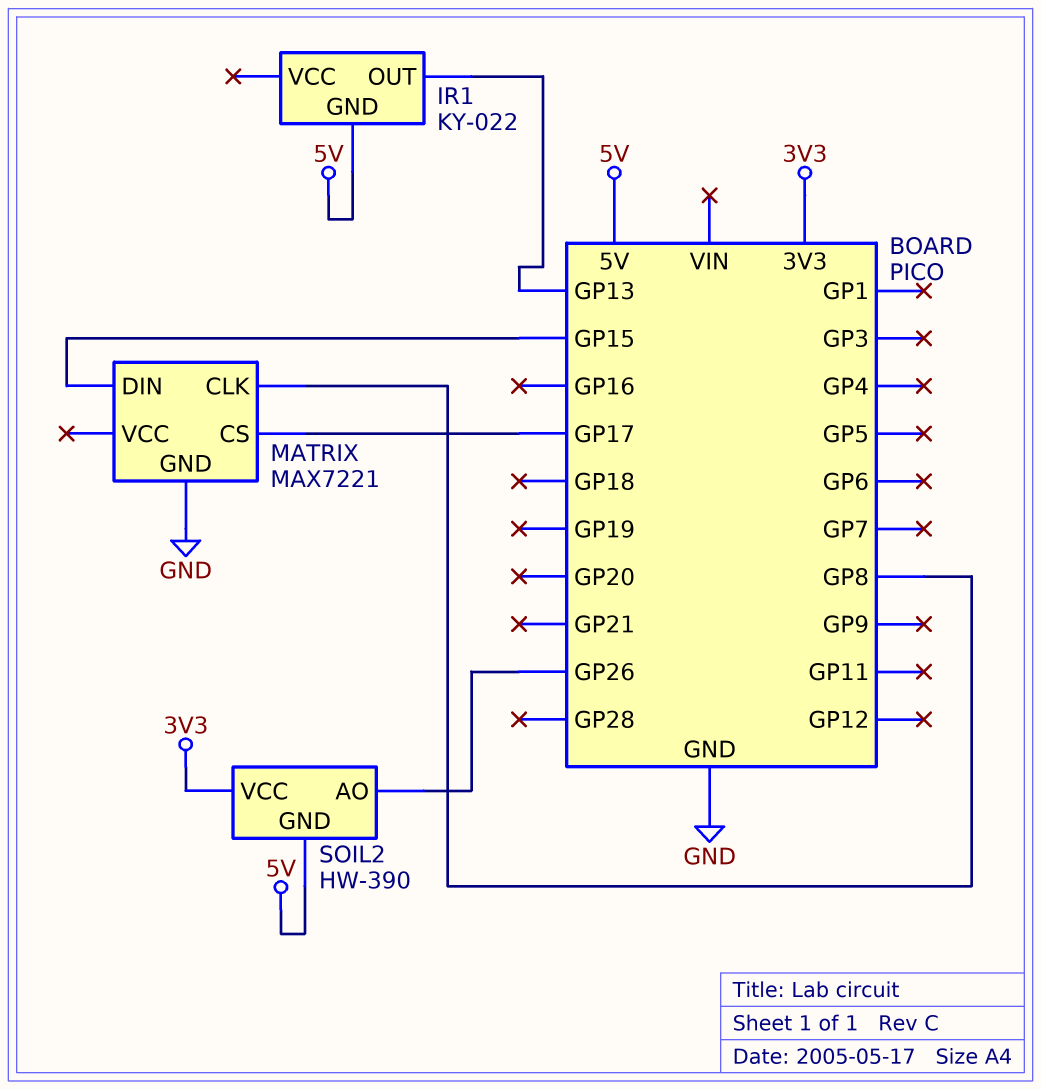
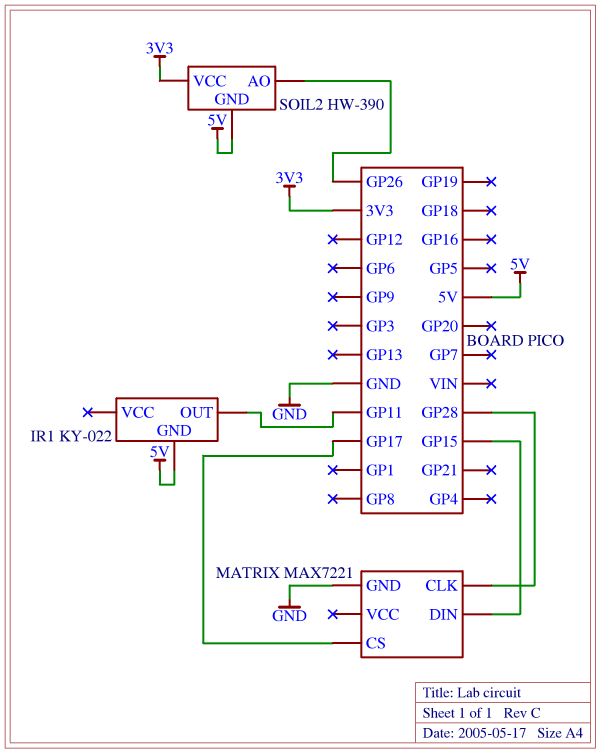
IR1 pin OUT: GP13 -> GP11
MATRIX pin CLK: GP8 -> GP28

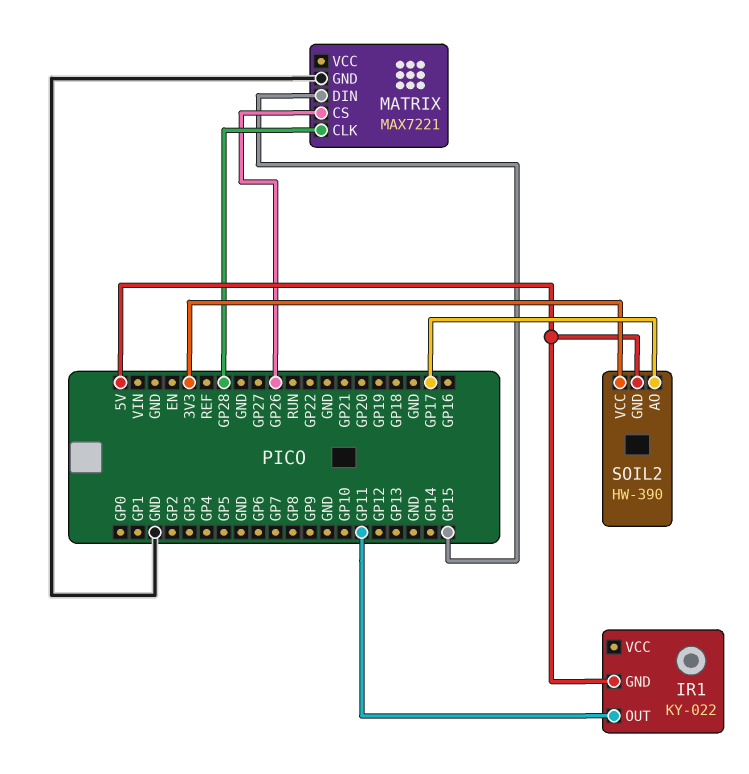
MATRIX pin CS: GP17 -> GP26
SOIL2 pin AO: GP26 -> GP17

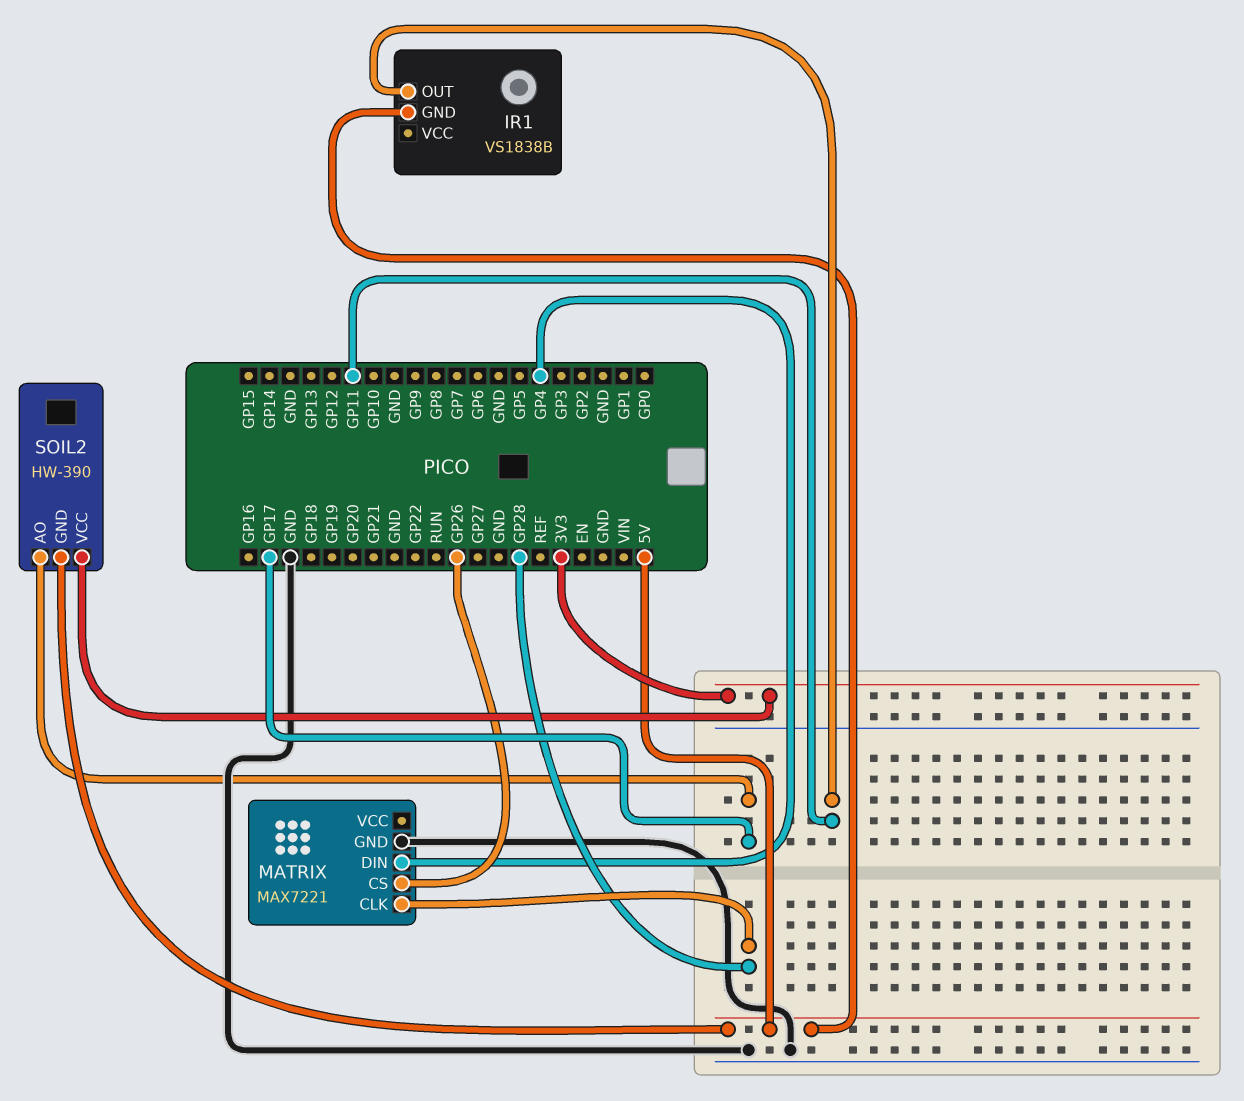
IR1: KY-022 -> VS1838B
MATRIX pin DIN: GP15 -> GP4

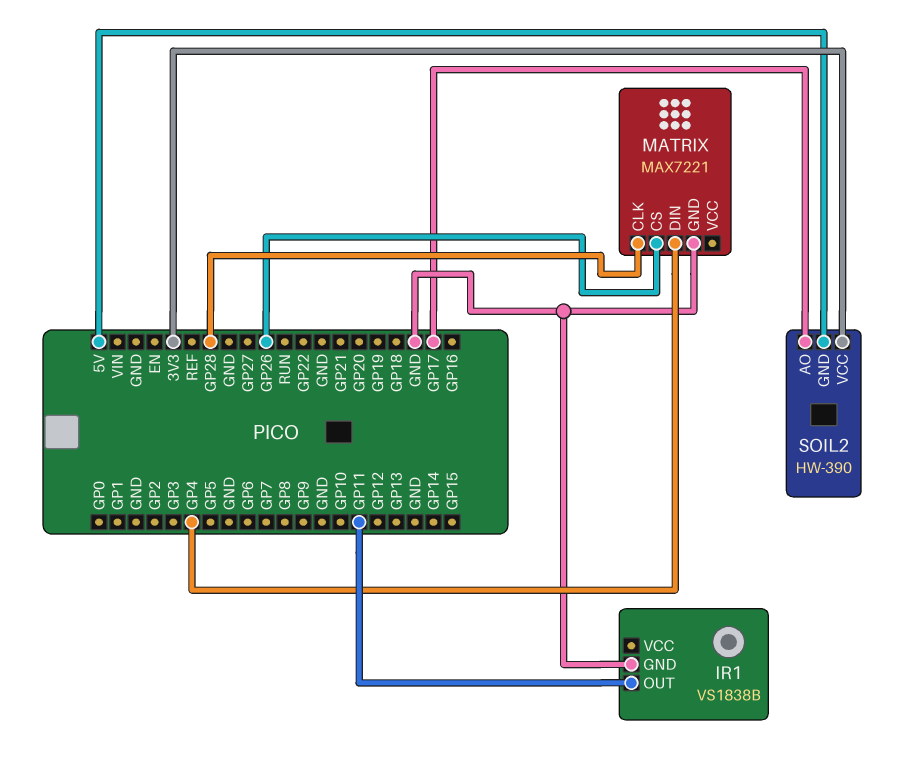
IR1 pin GND: 5V -> GND

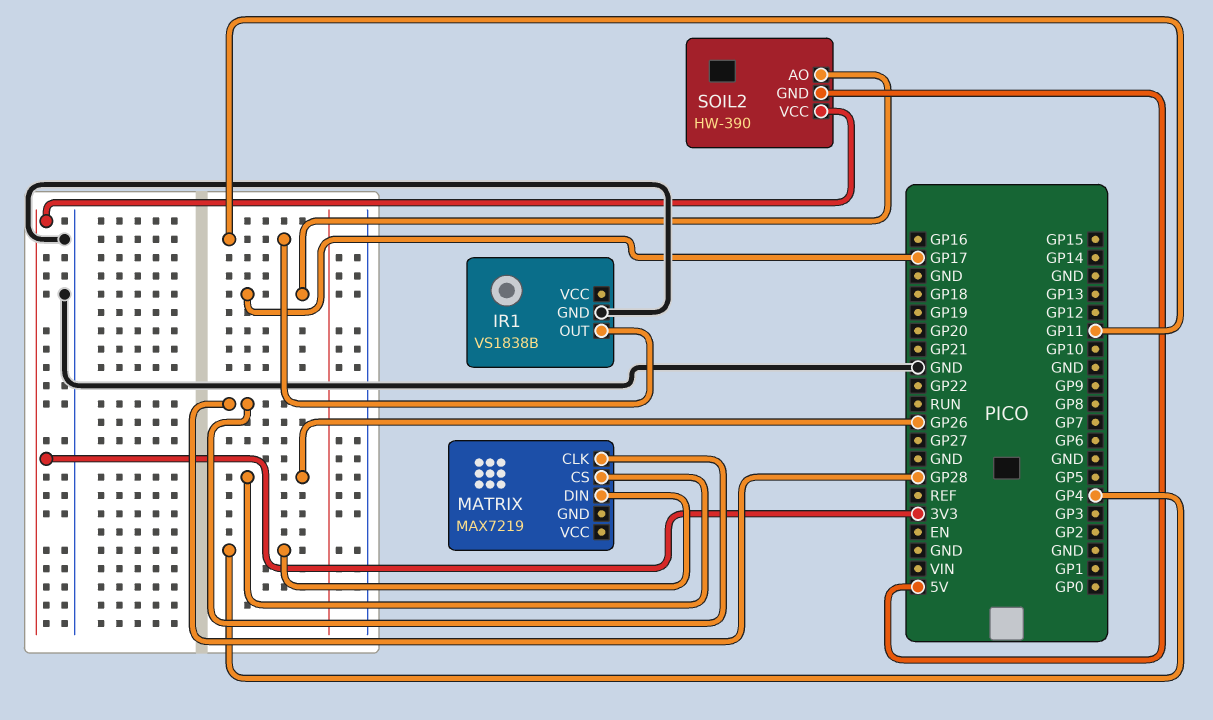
MATRIX: MAX7221 -> MAX7219
MATRIX pin GND: GND -> none

